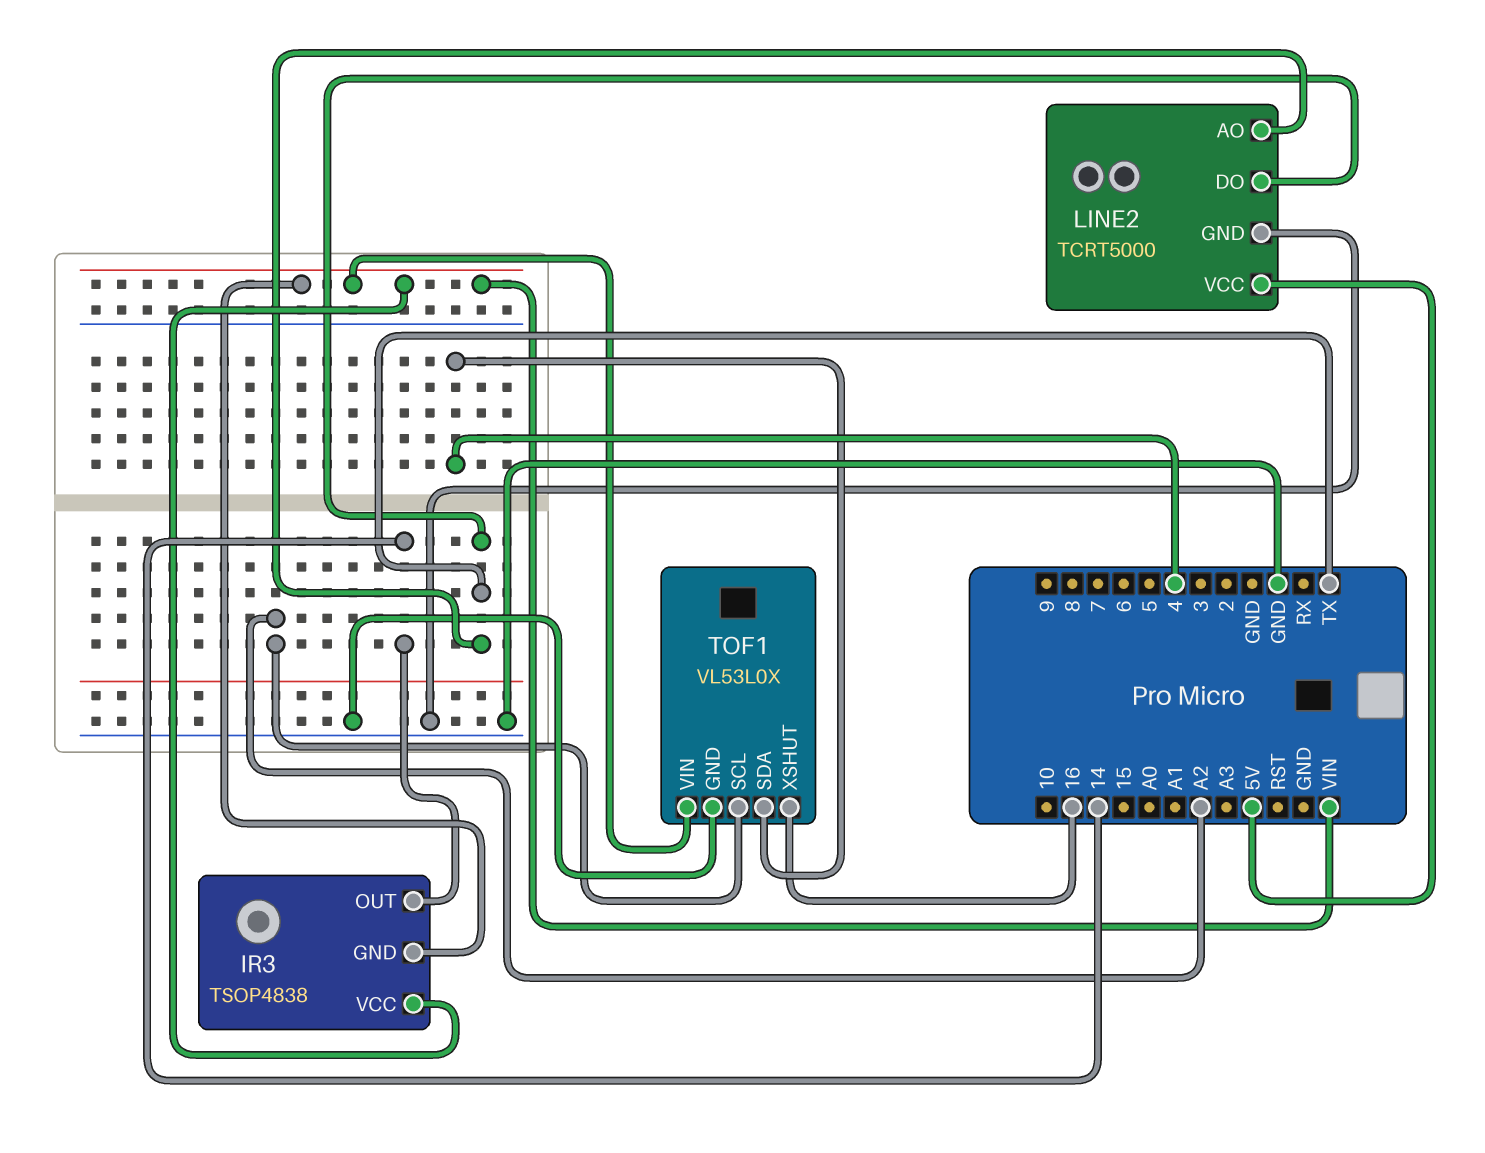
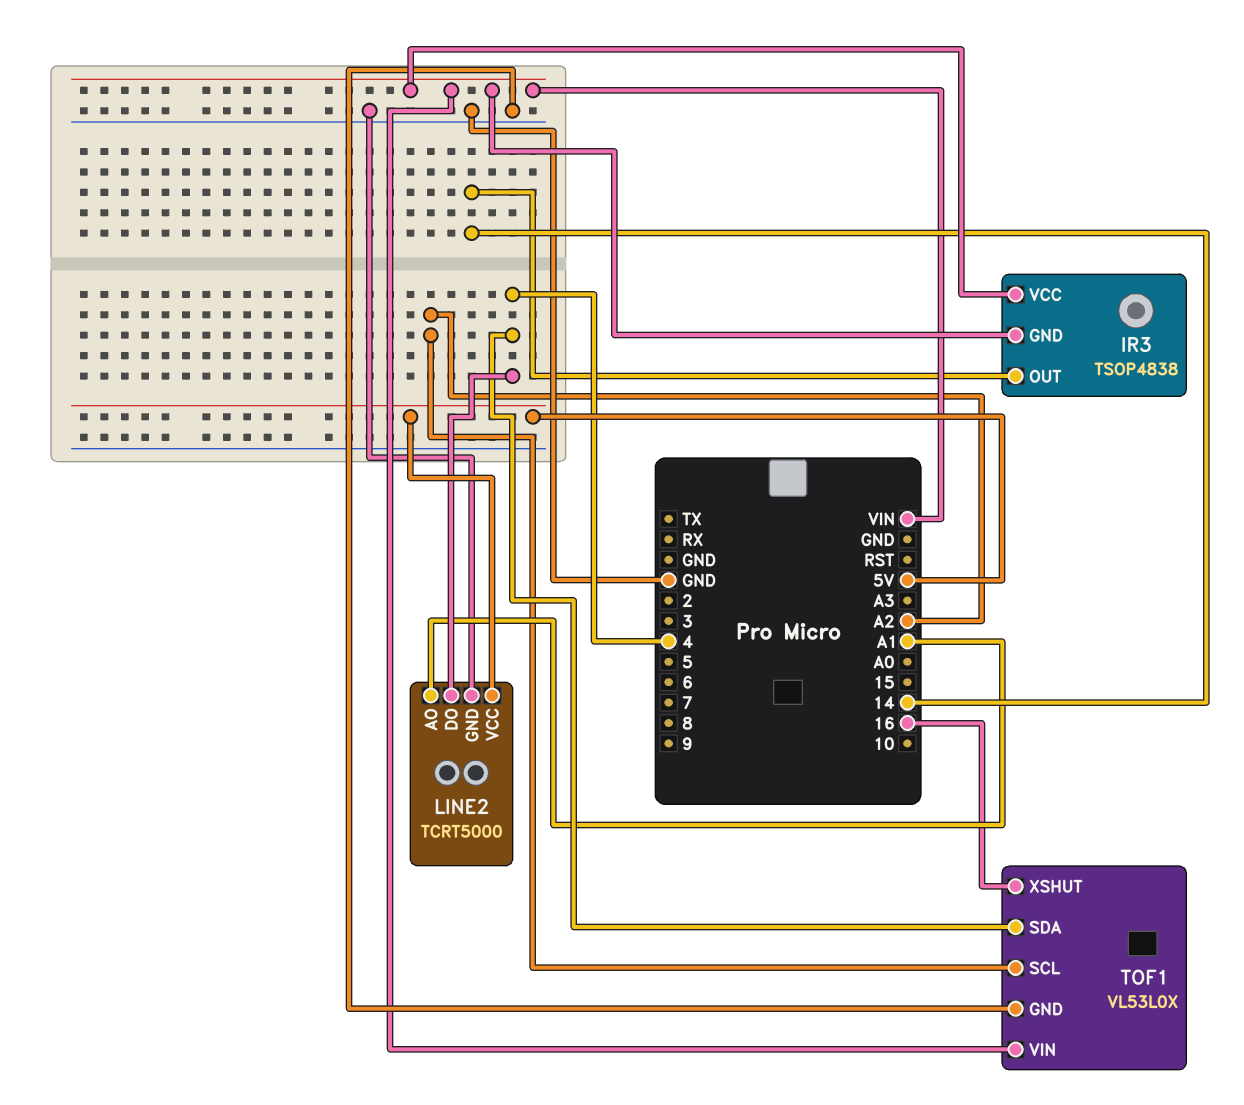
LINE2 pin AO: TX -> A1
LINE2 pin DO: TX -> 4

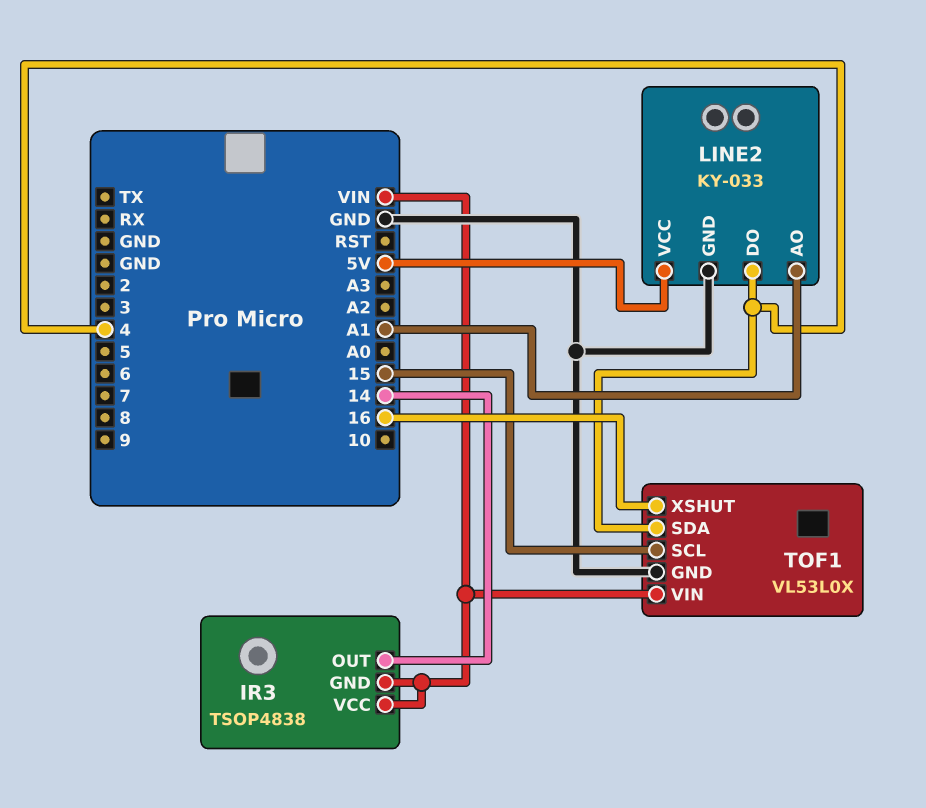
LINE2: TCRT5000 -> KY-033
TOF1 pin SCL: A2 -> 15

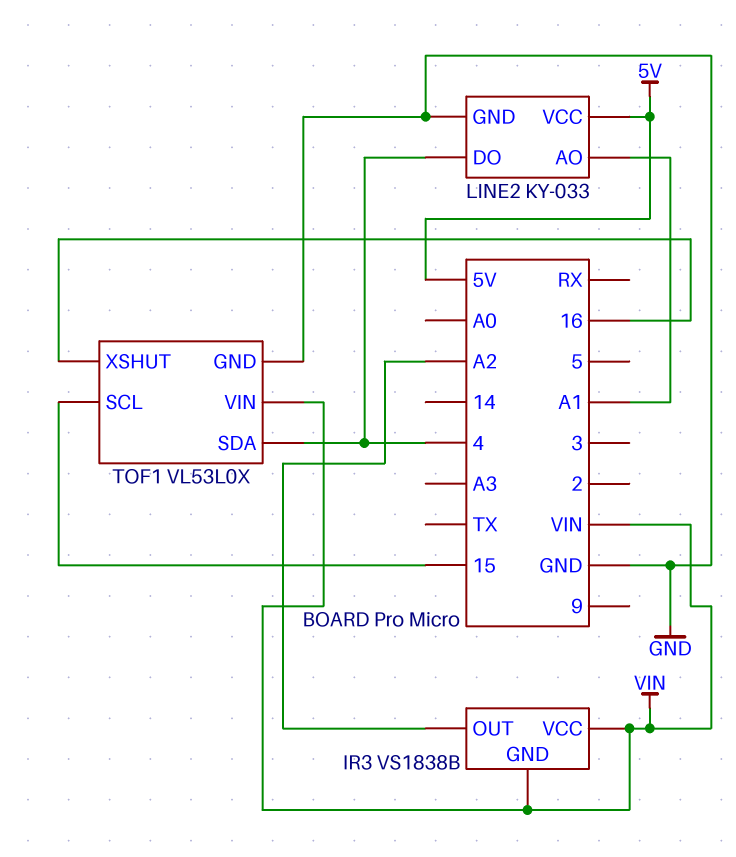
IR3: TSOP4838 -> VS1838B
IR3 pin OUT: 14 -> A2

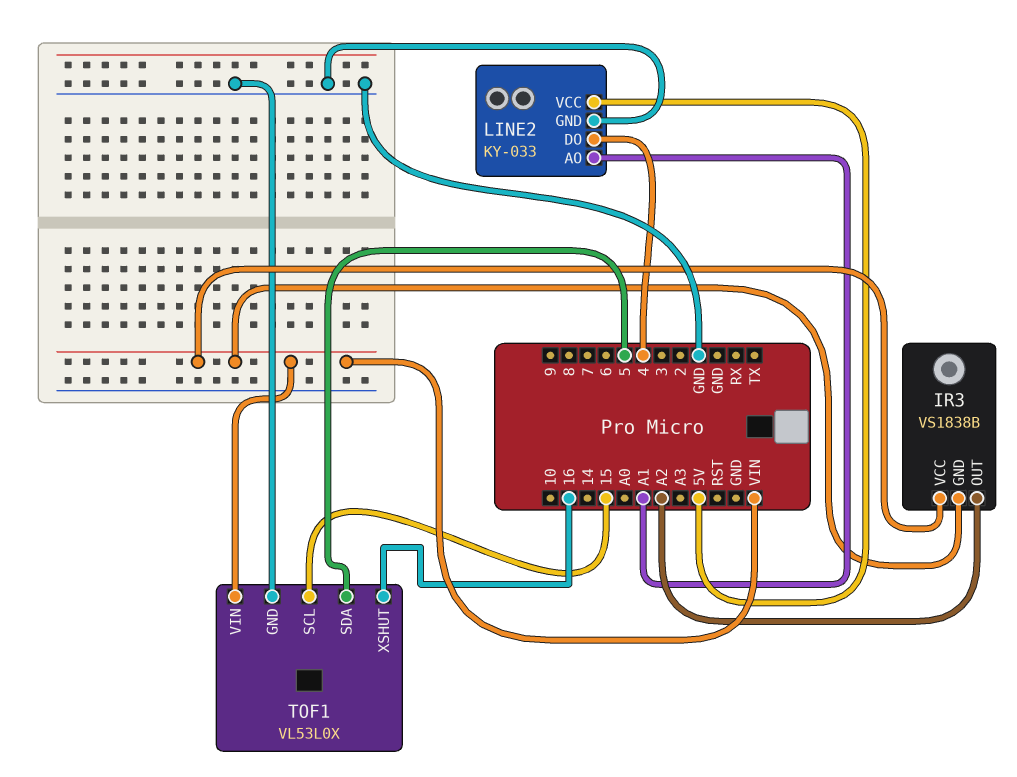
TOF1 pin SDA: 4 -> 5

